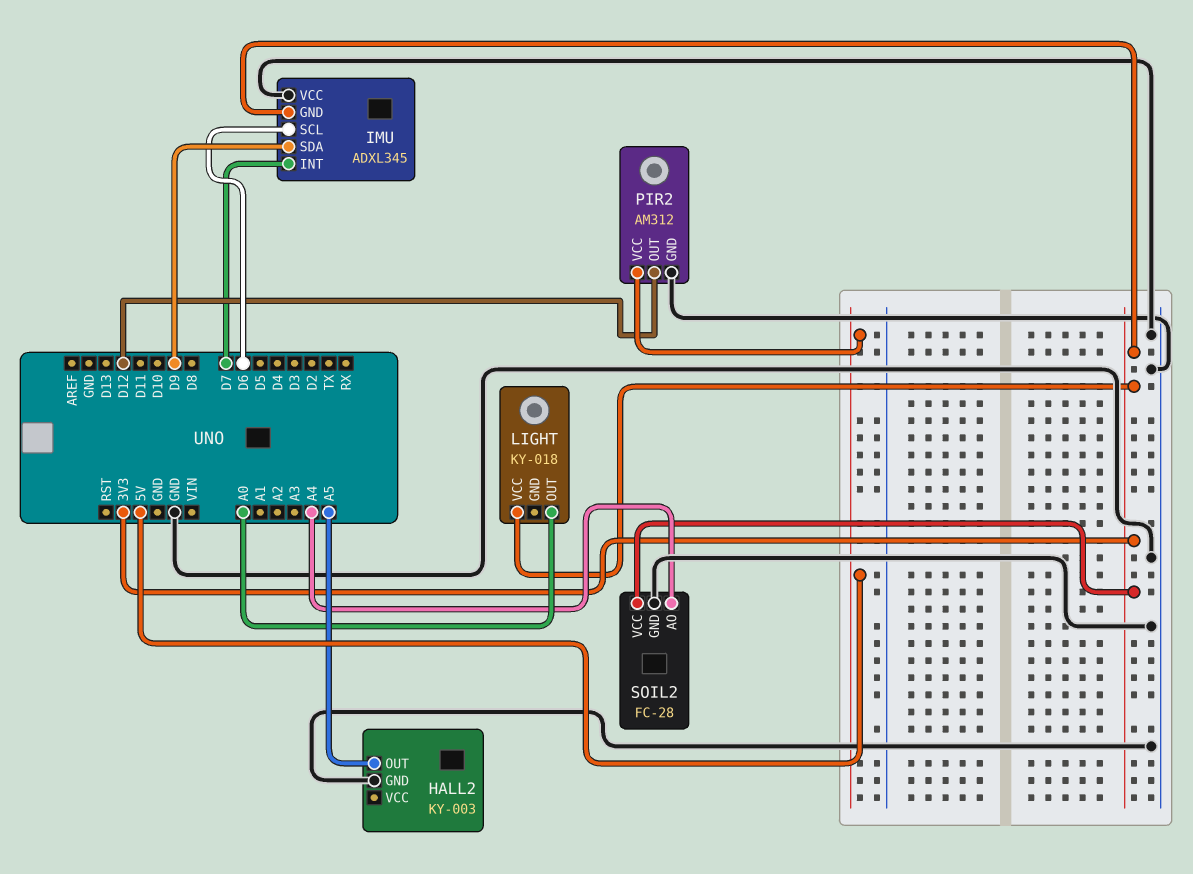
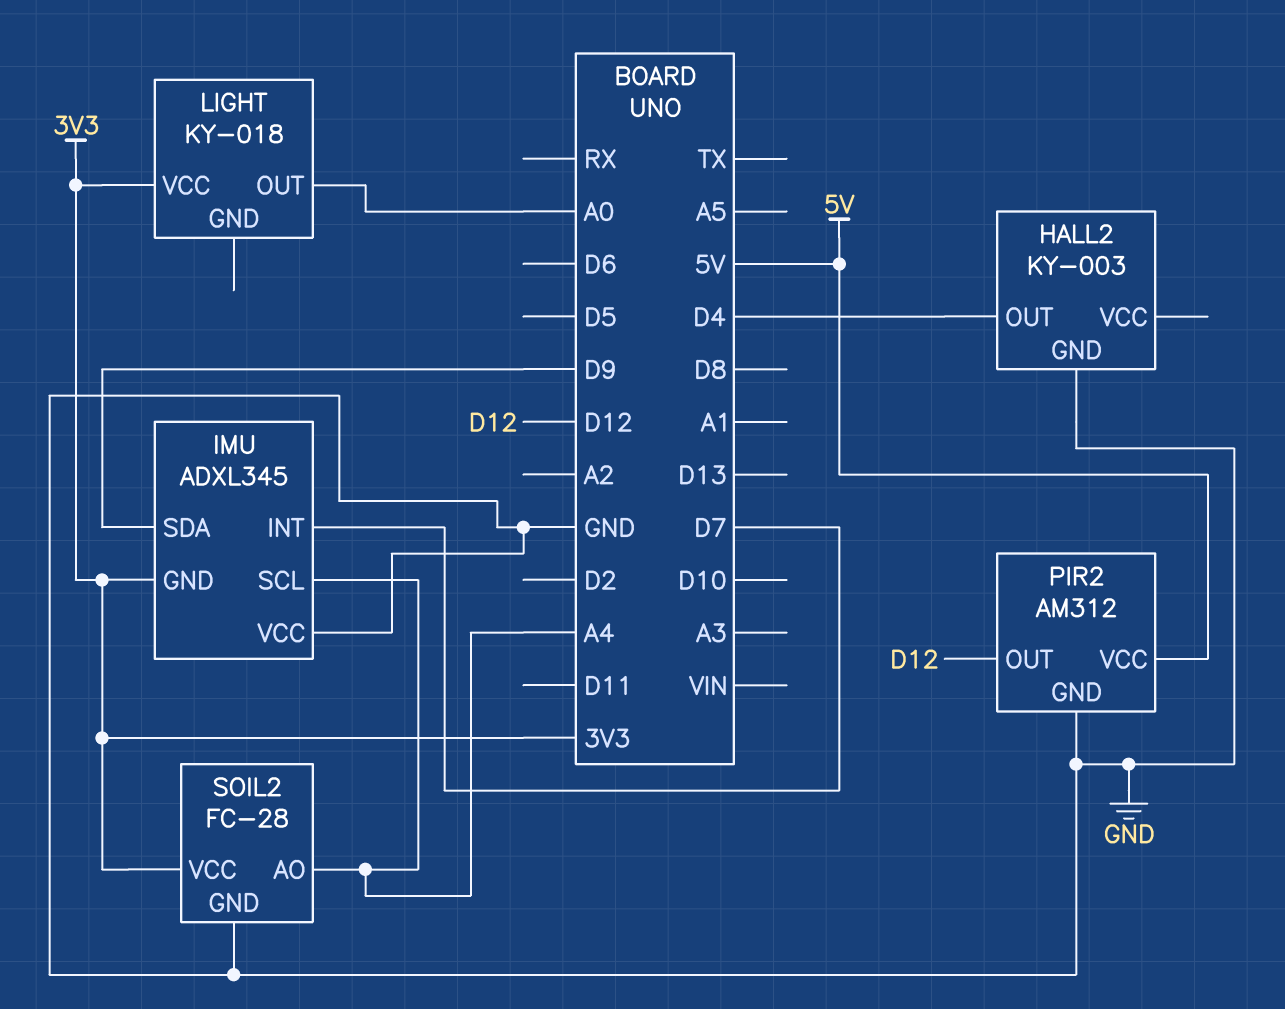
HALL2 pin OUT: A5 -> D4
IMU pin SCL: D6 -> A4

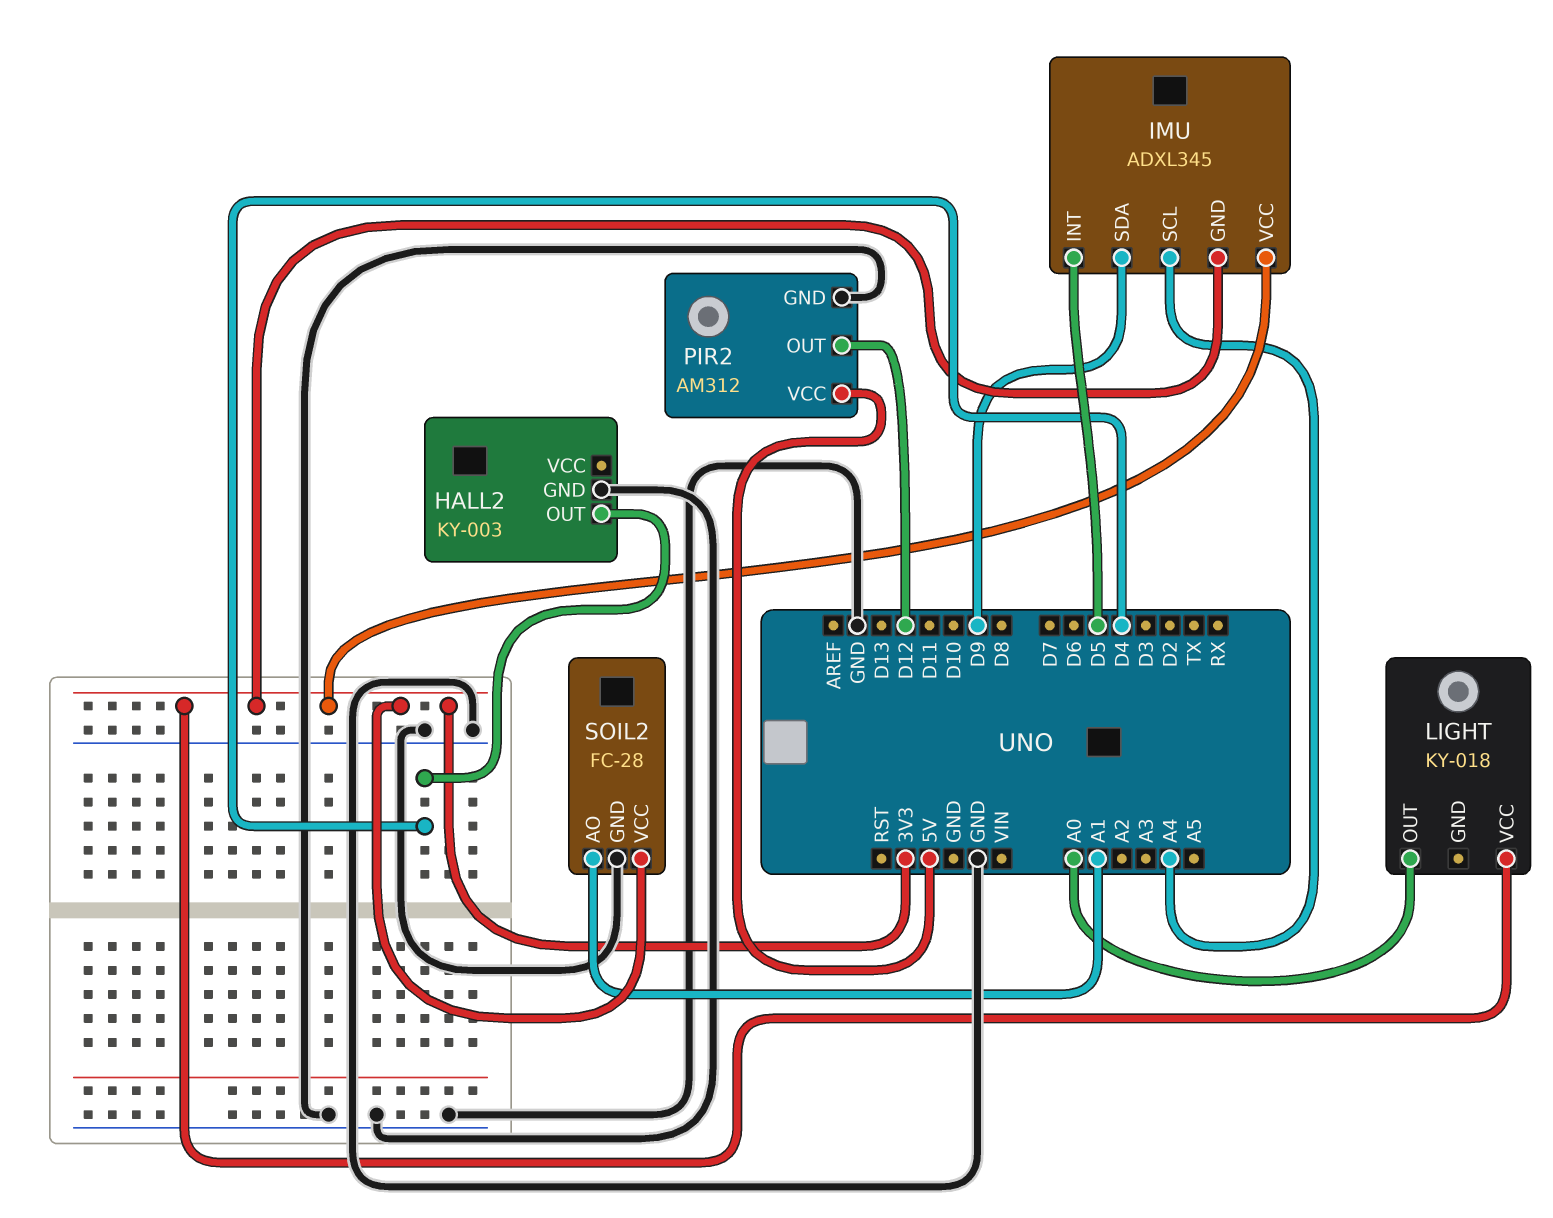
IMU pin INT: D7 -> D5
IMU pin VCC: GND -> 3V3
SOIL2 pin AO: A4 -> A1

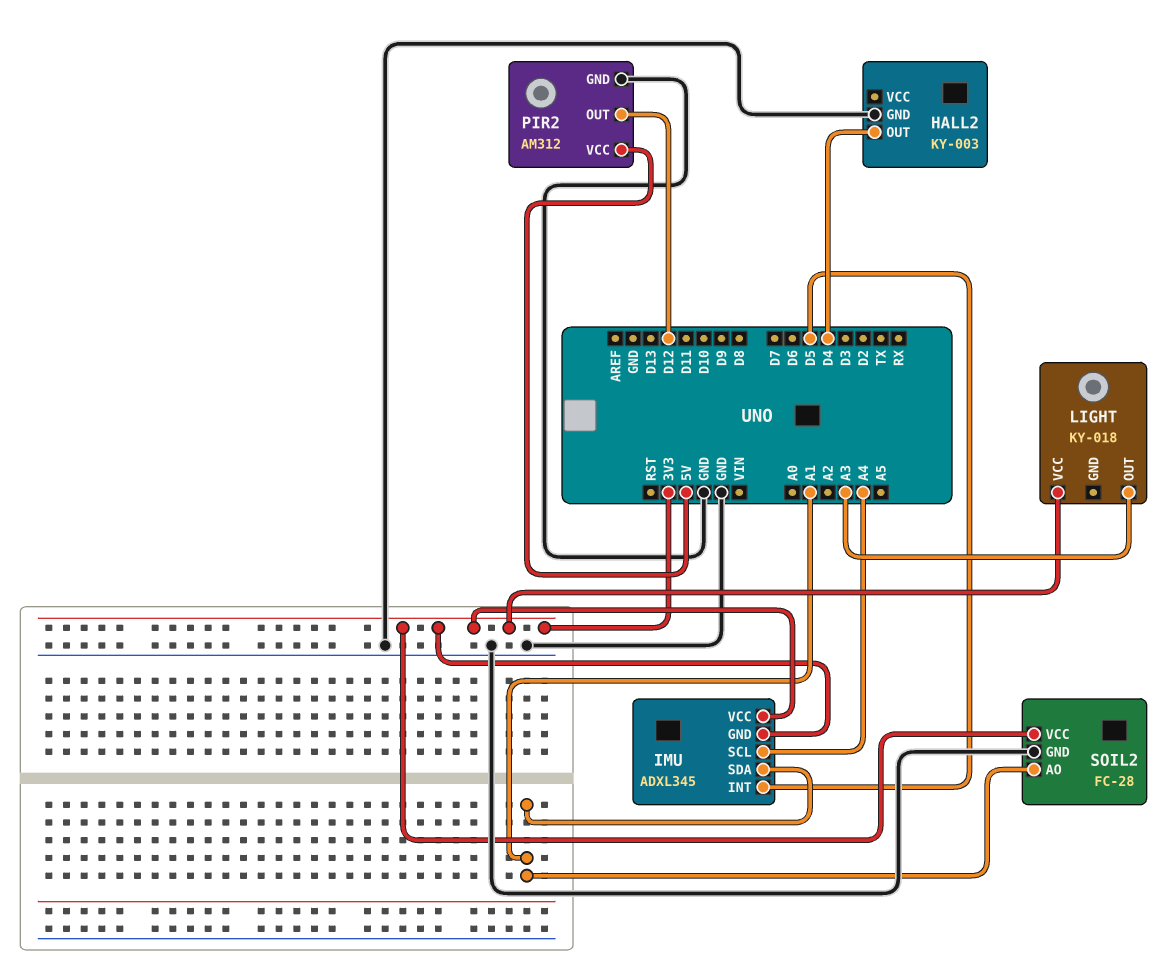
IMU pin SDA: D9 -> A1
LIGHT pin OUT: A0 -> A3

